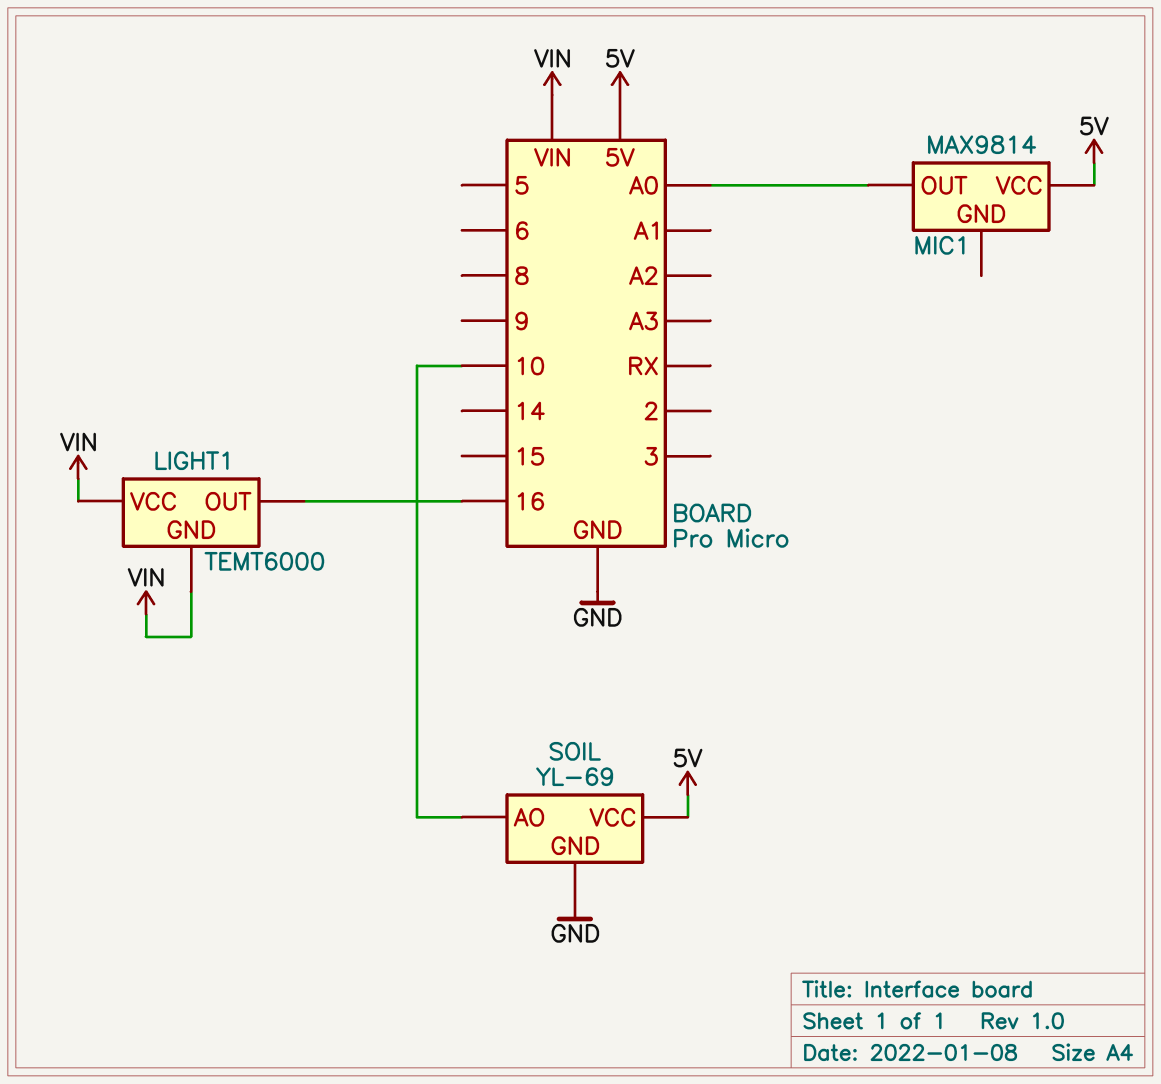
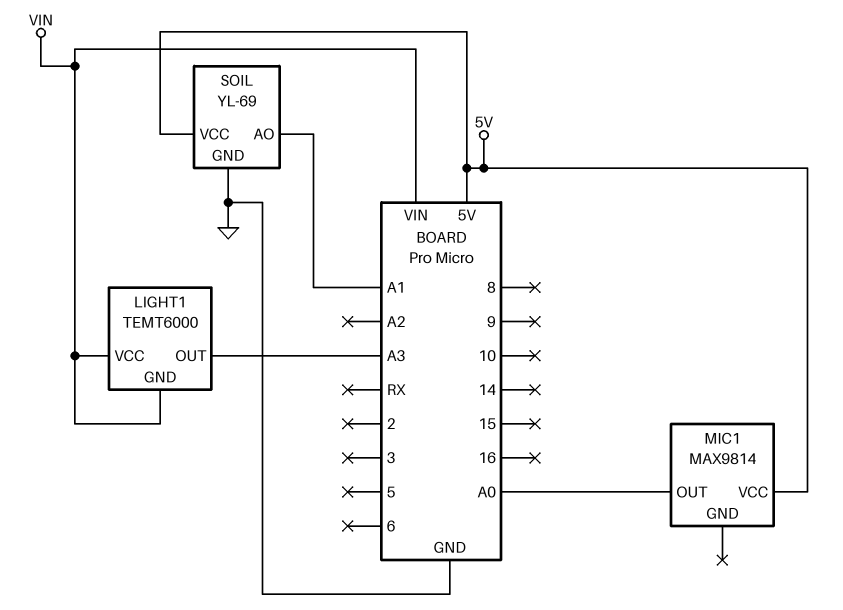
LIGHT1 pin OUT: 16 -> A3
SOIL pin AO: 10 -> A1

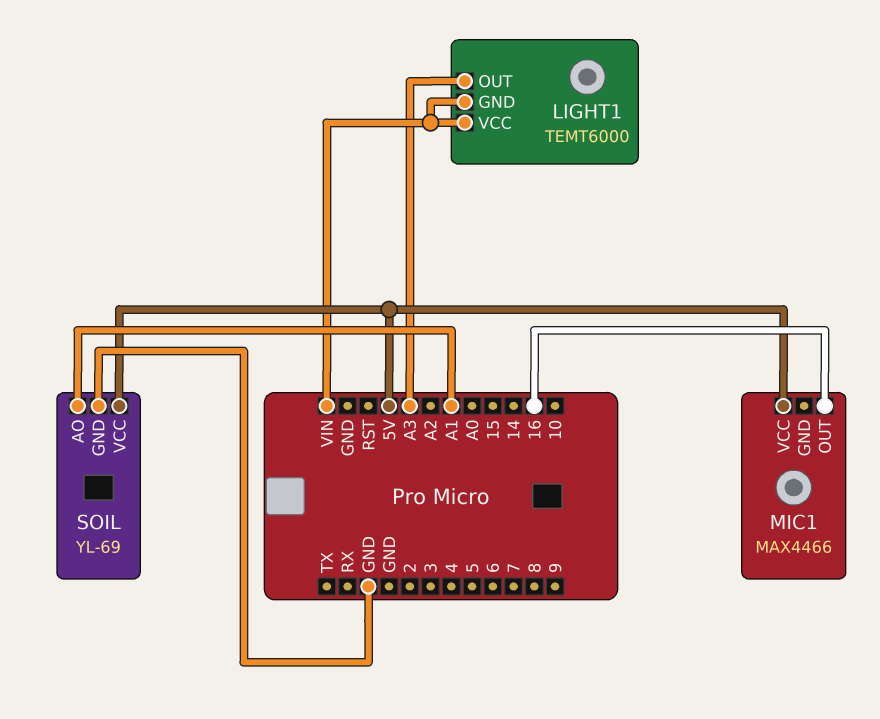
MIC1: MAX9814 -> MAX4466
MIC1 pin OUT: A0 -> 16

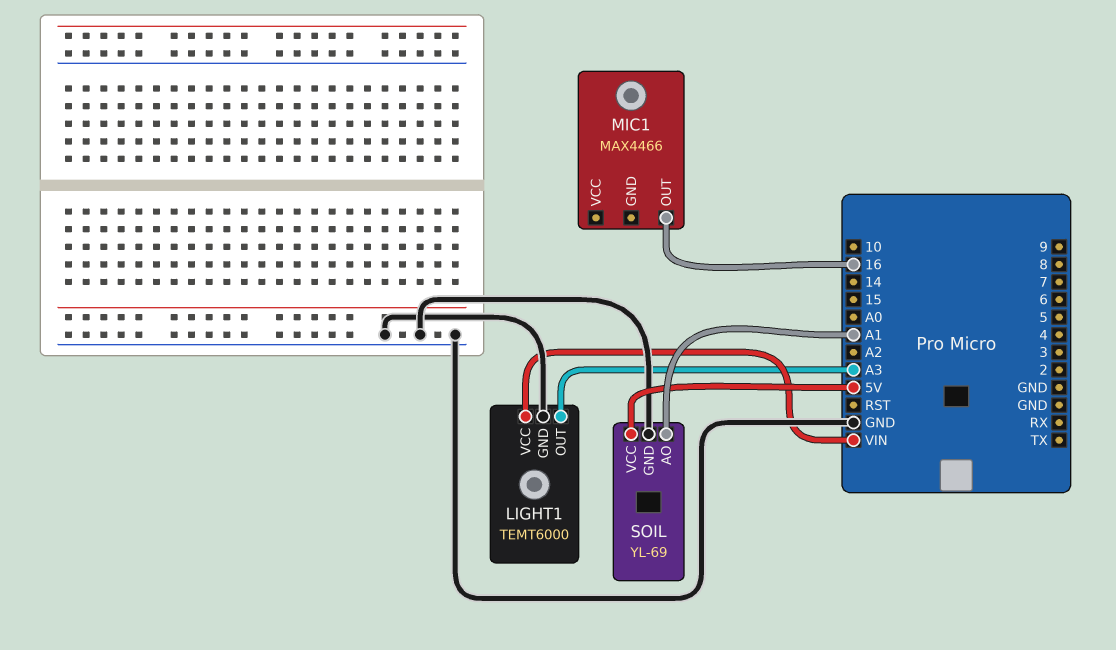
LIGHT1 pin GND: VIN -> GND
MIC1 pin VCC: 5V -> none

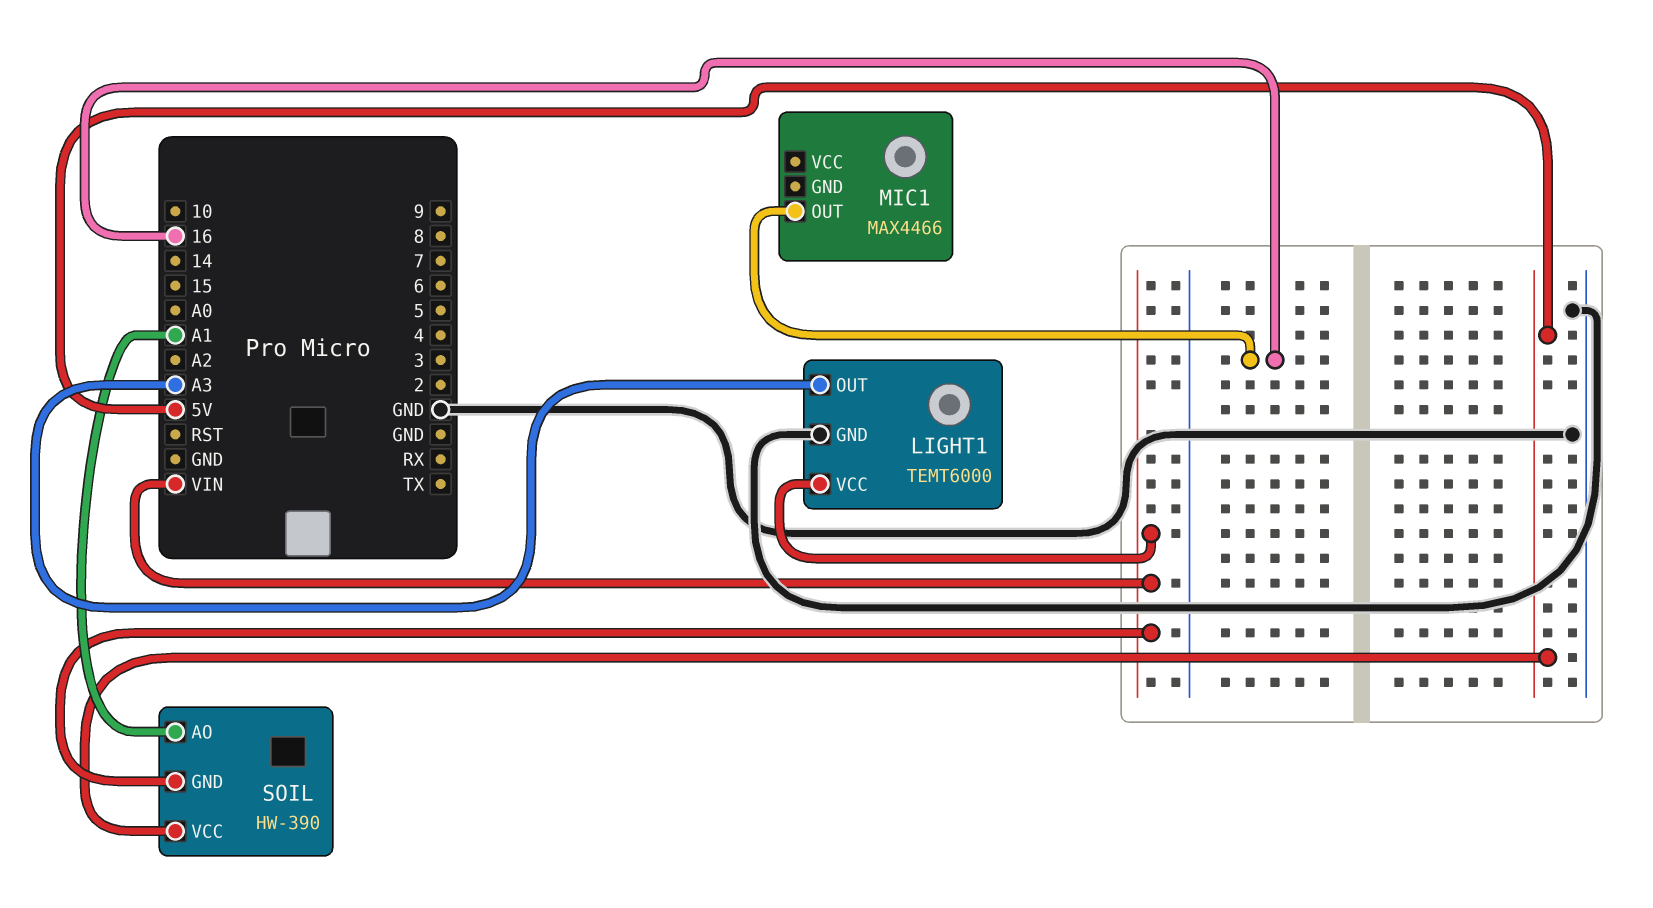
SOIL: YL-69 -> HW-390
SOIL pin GND: GND -> VIN

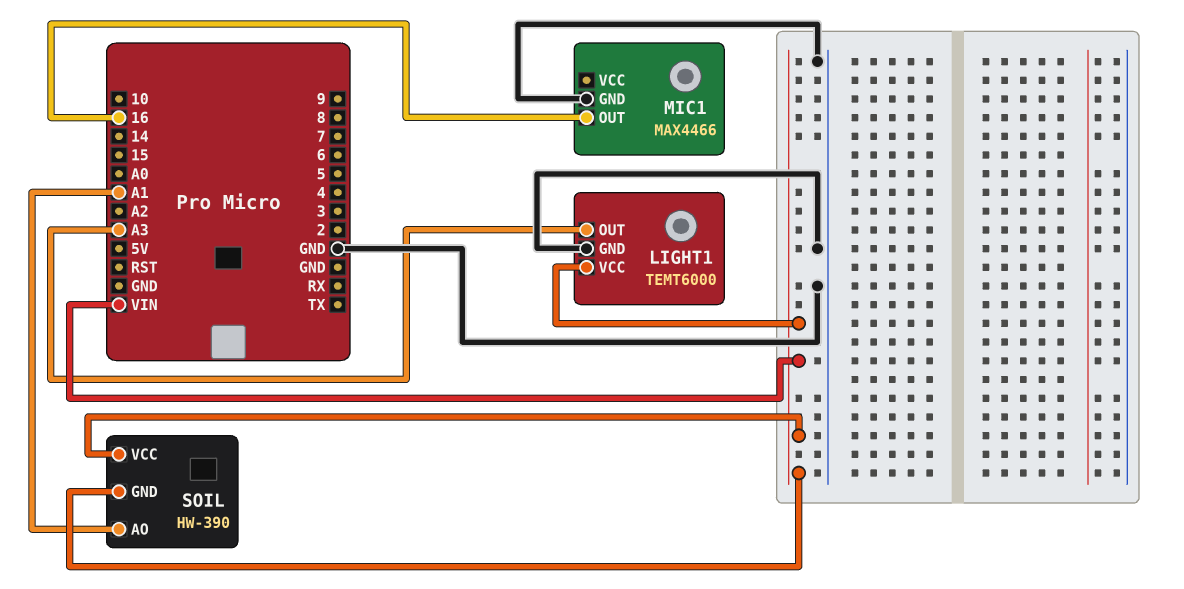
MIC1 pin GND: none -> GND
SOIL pin VCC: 5V -> VIN

